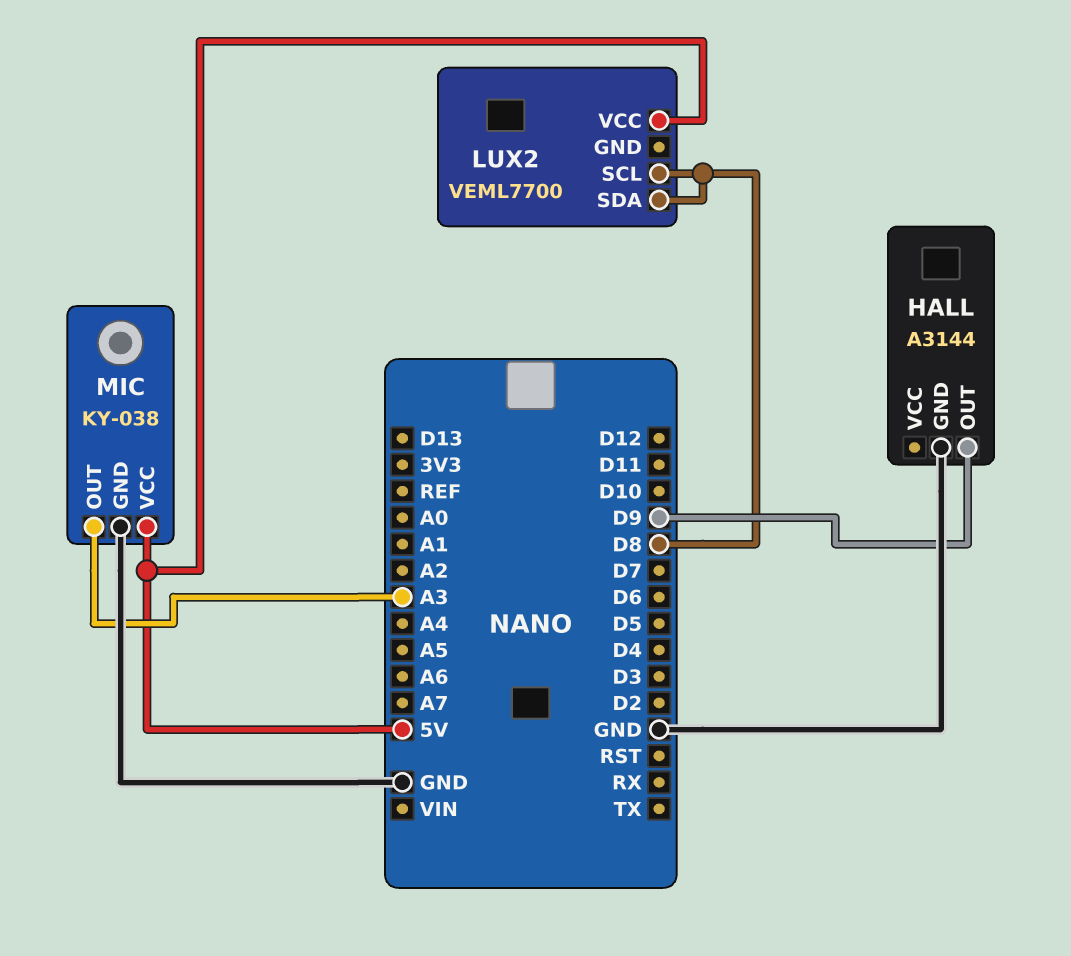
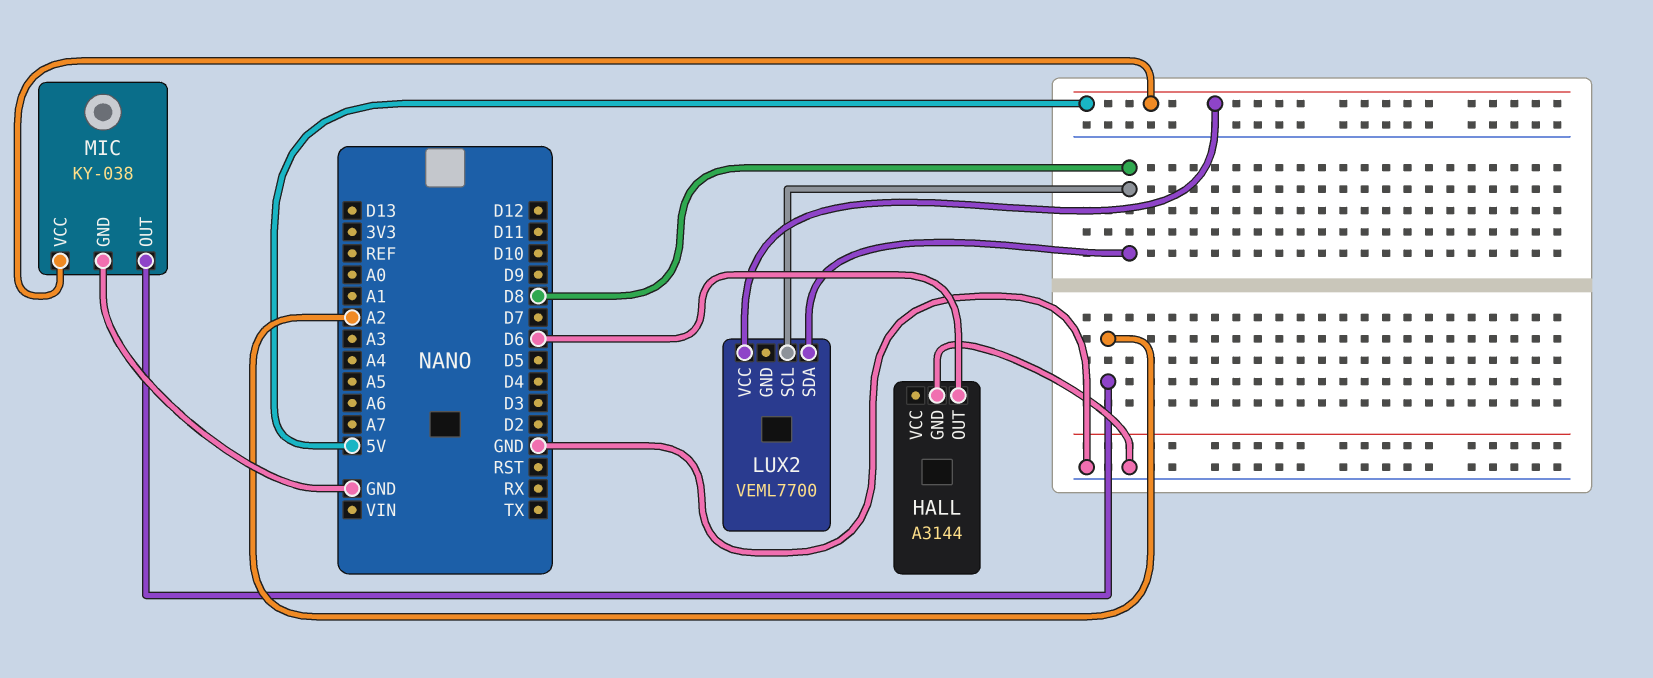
HALL pin OUT: D9 -> D6
MIC pin OUT: A3 -> A2

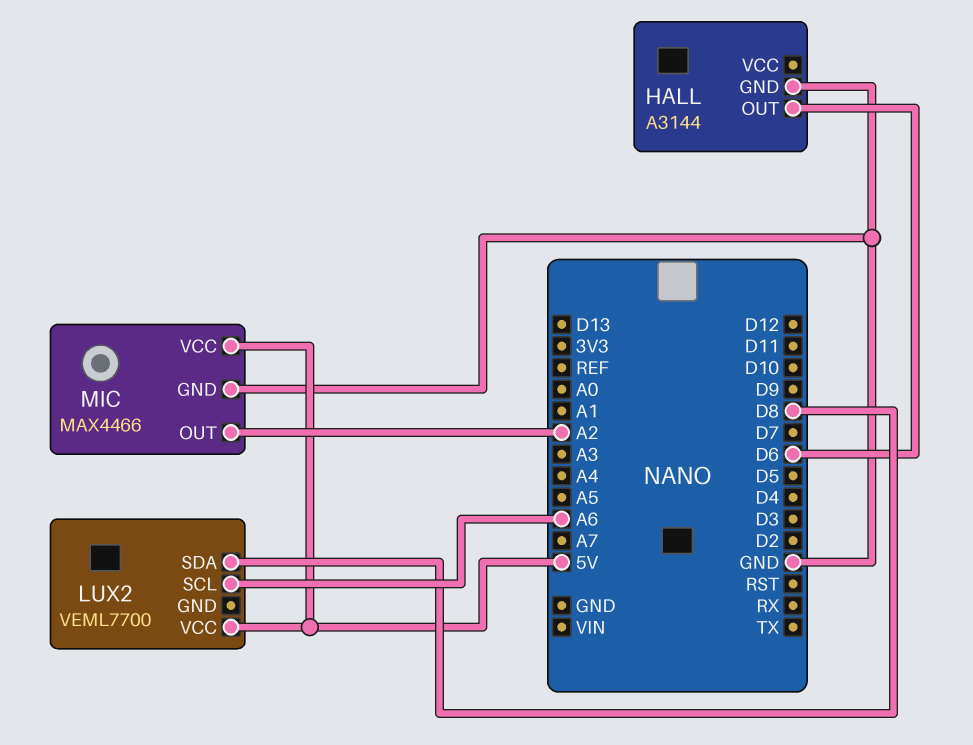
LUX2 pin SCL: D8 -> A6
MIC: KY-038 -> MAX4466

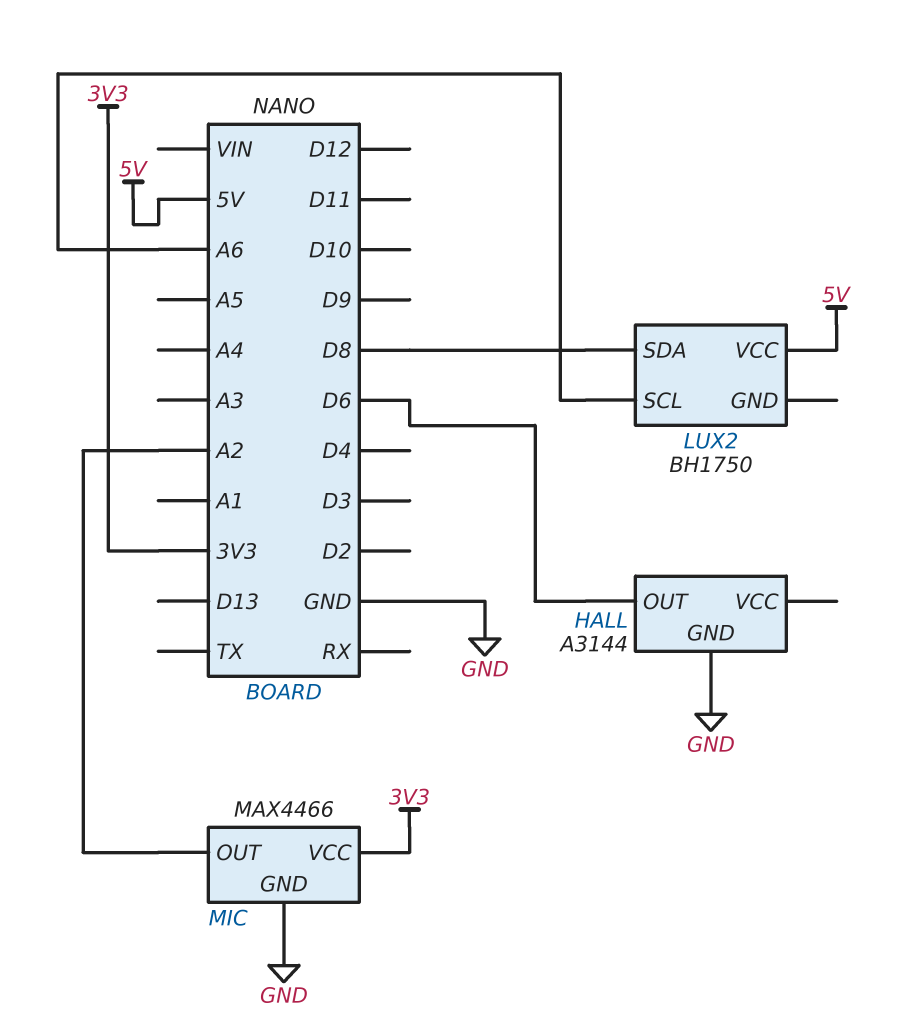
LUX2: VEML7700 -> BH1750
MIC pin VCC: 5V -> 3V3

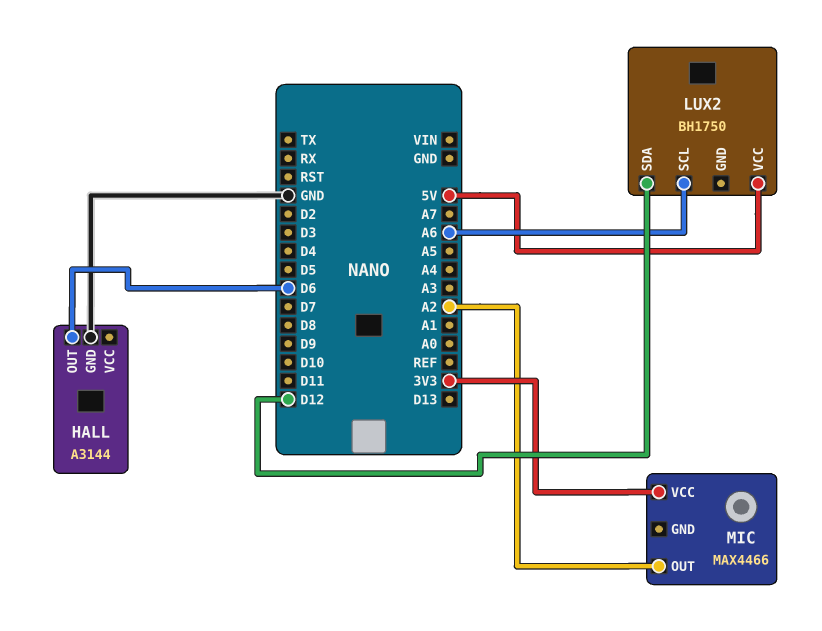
LUX2 pin SDA: D8 -> D12
MIC pin GND: GND -> none

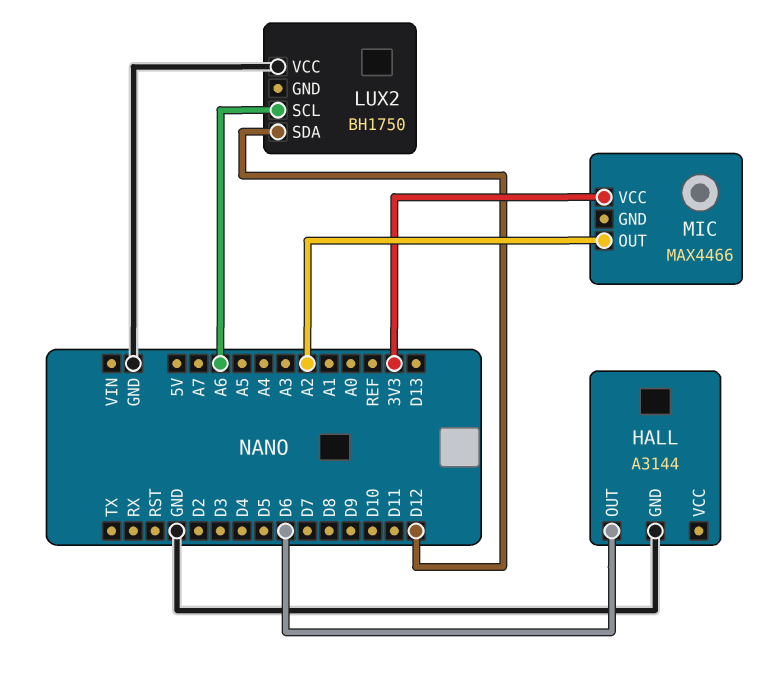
LUX2 pin VCC: 5V -> GND

